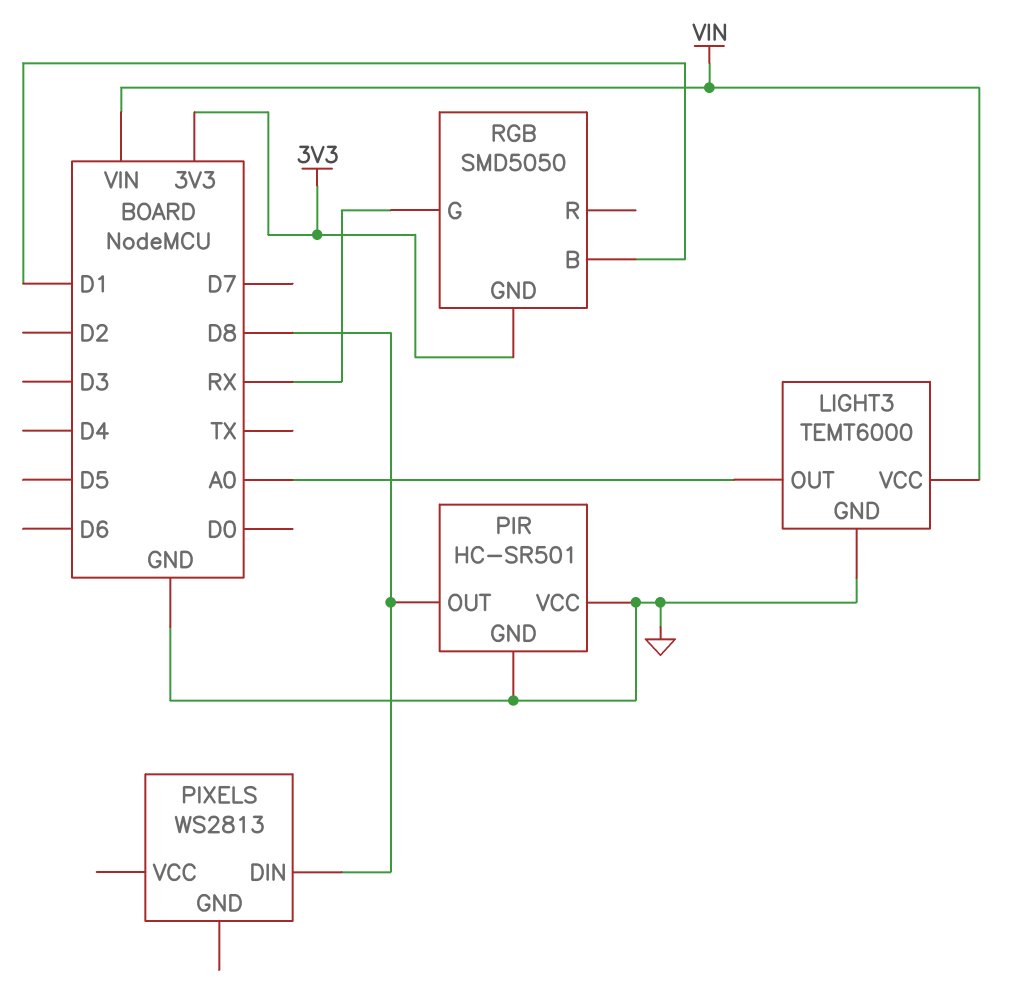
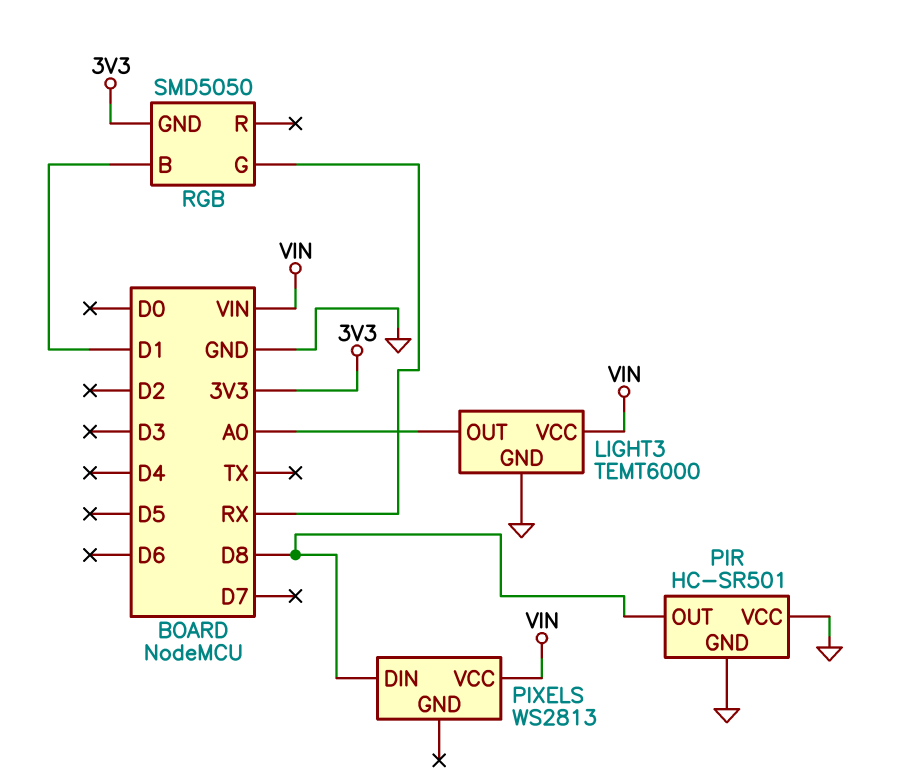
PIXELS pin VCC: none -> VIN

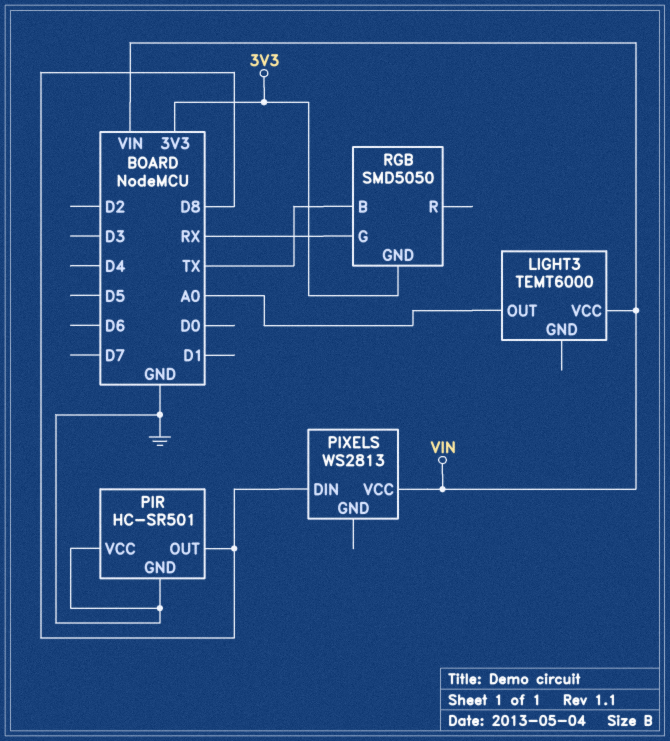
LIGHT3 pin GND: GND -> none
RGB pin B: D1 -> TX

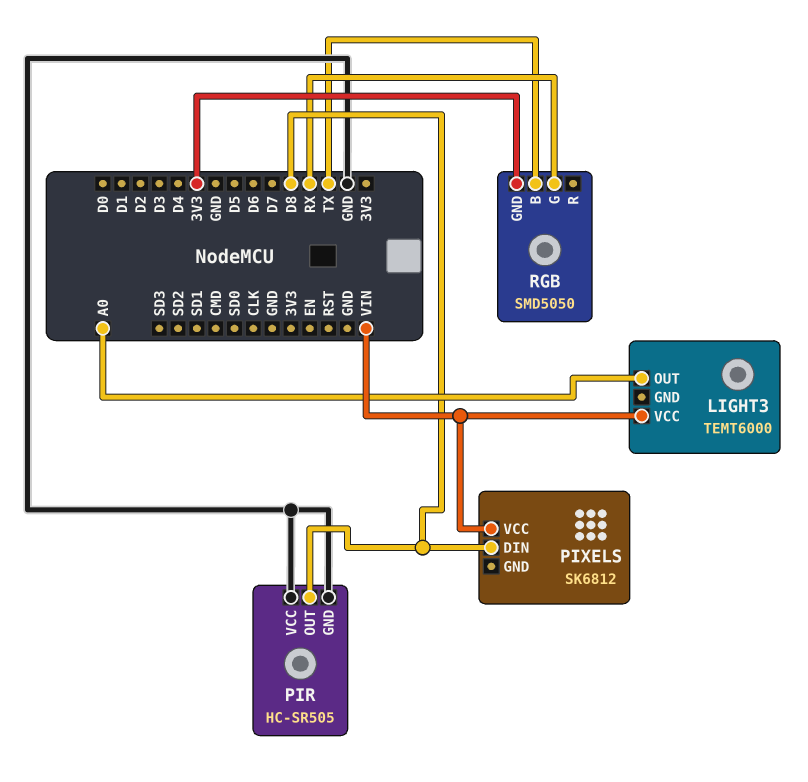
PIR: HC-SR501 -> HC-SR505
PIXELS: WS2813 -> SK6812

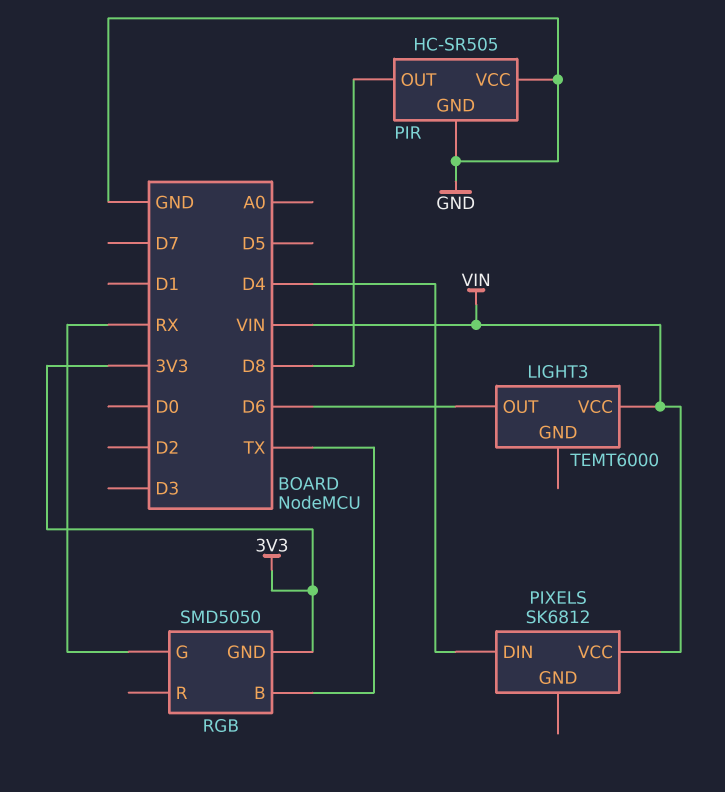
LIGHT3 pin OUT: A0 -> D6
PIXELS pin DIN: D8 -> D4

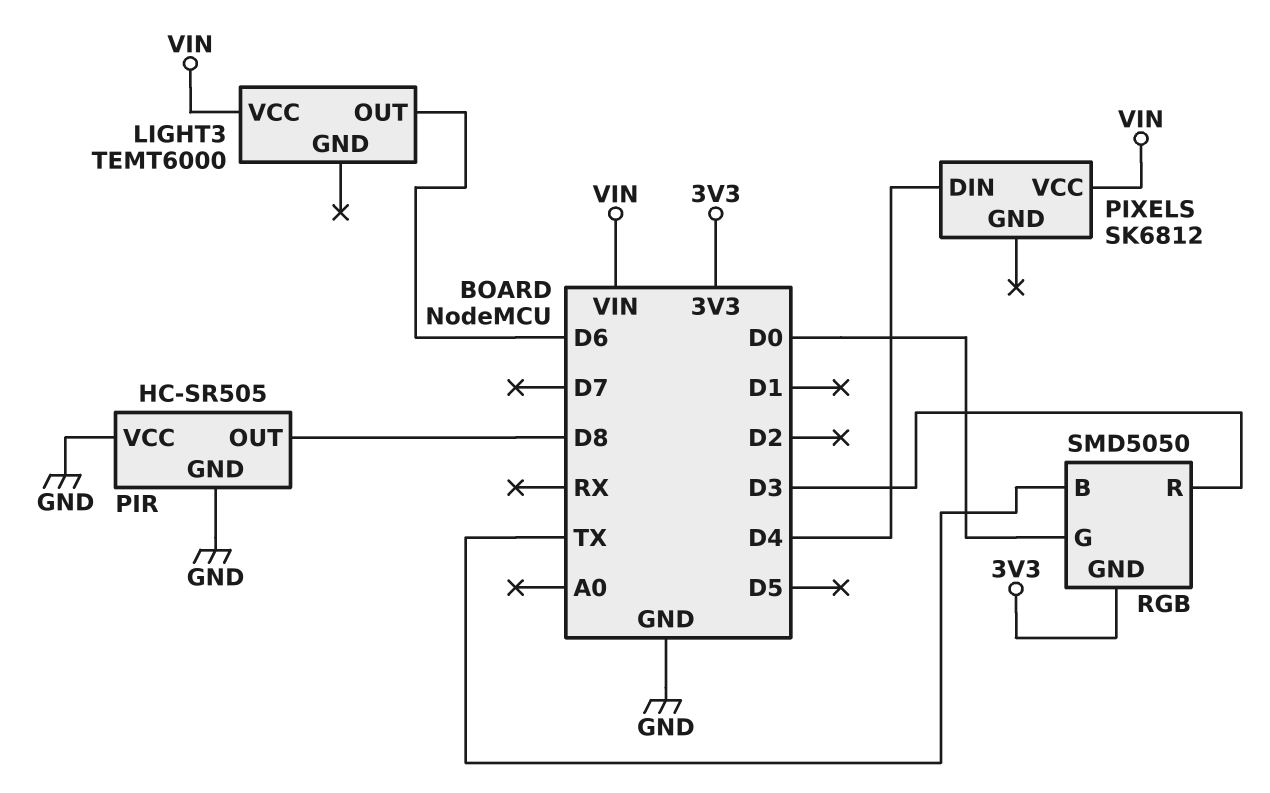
RGB pin G: RX -> D0
RGB pin R: none -> D3

